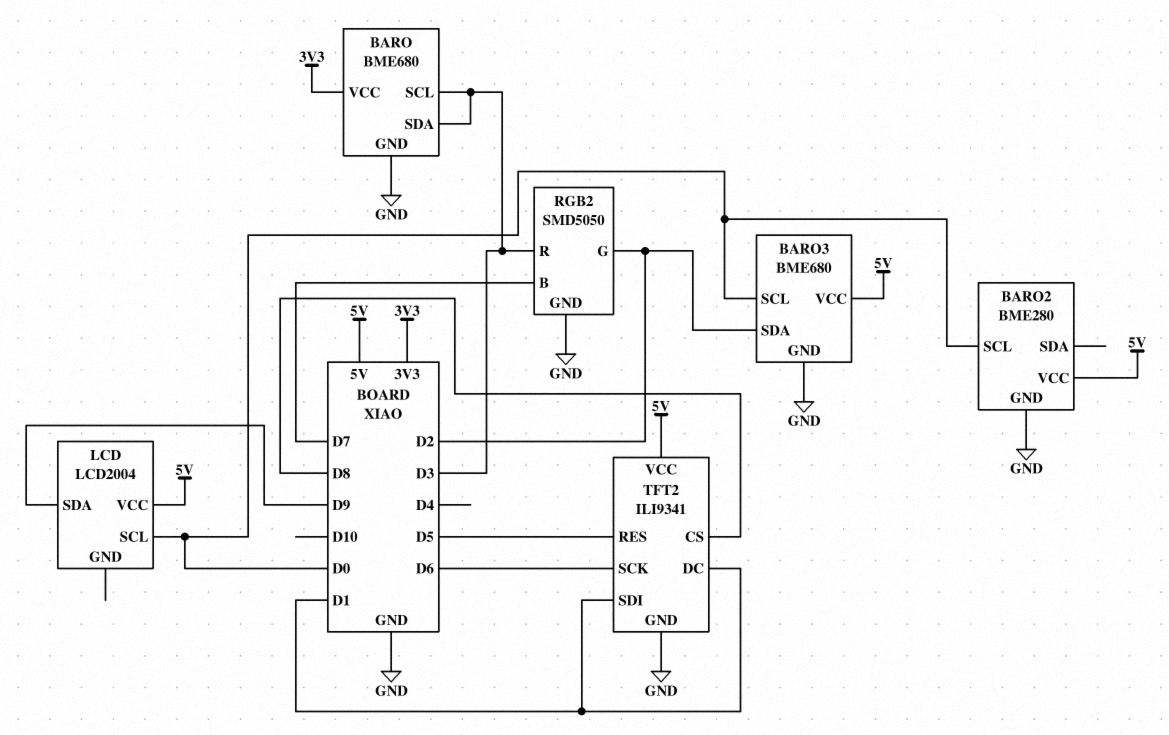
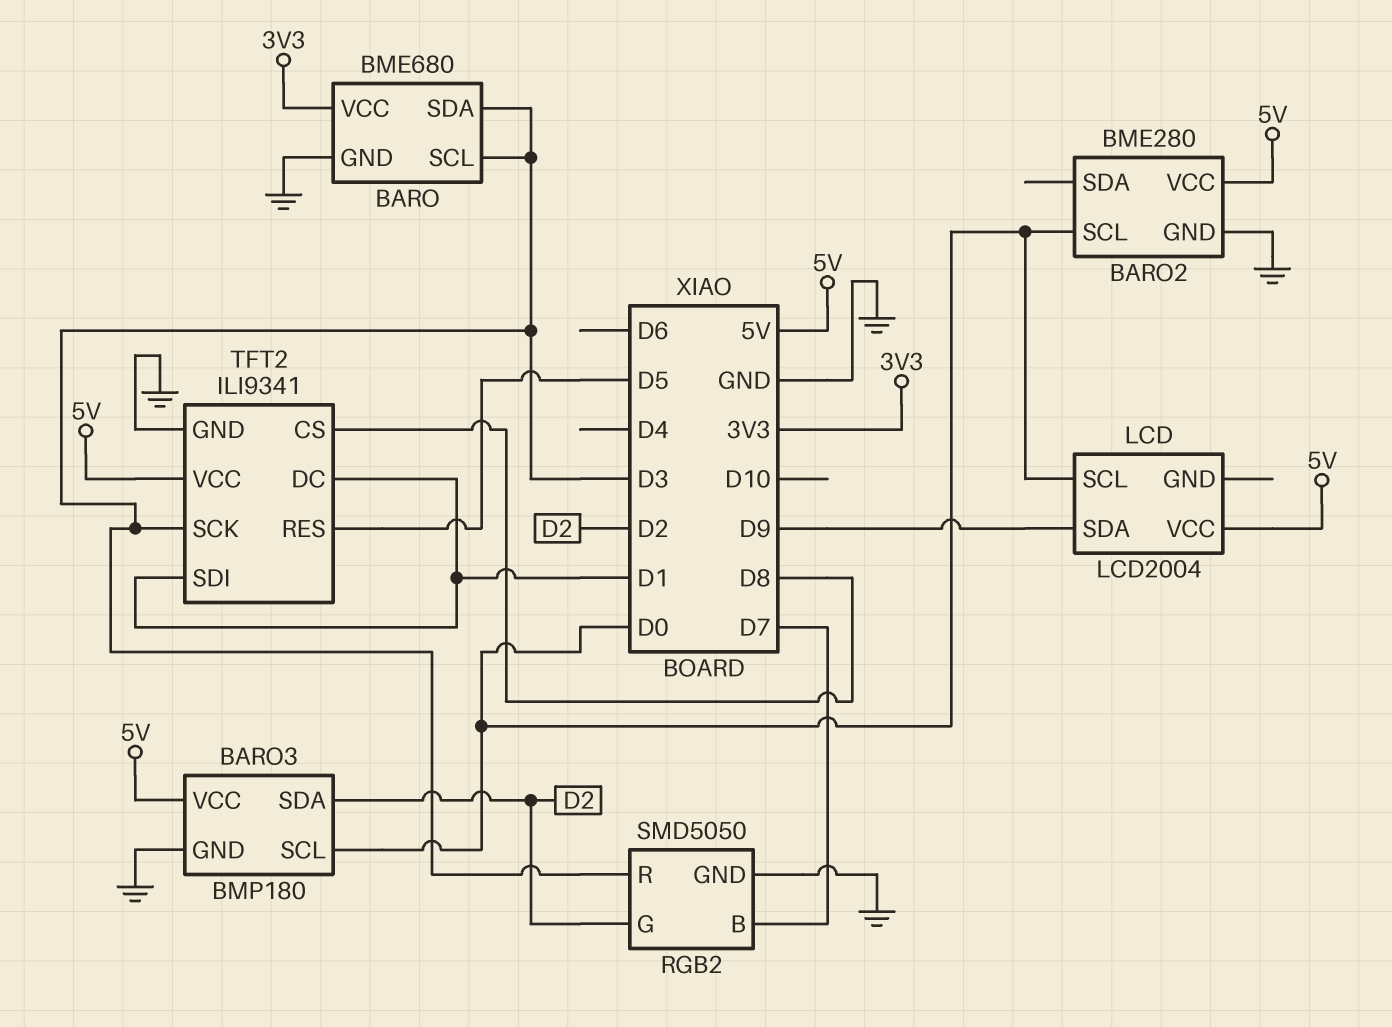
BARO3: BME680 -> BMP180
TFT2 pin SCK: D6 -> D3

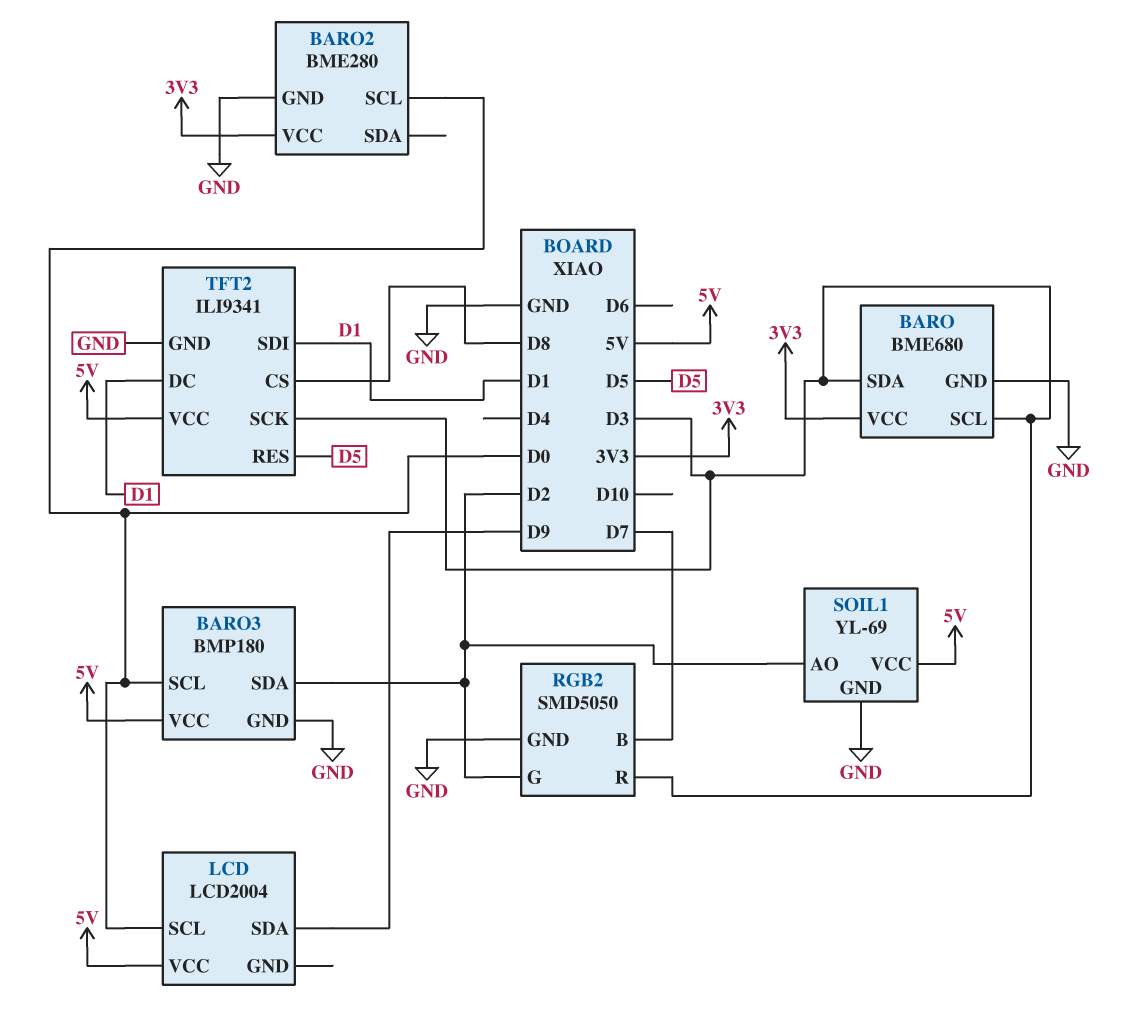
BARO2 pin VCC: 5V -> 3V3
SOIL1: none -> YL-69
SOIL1 pin AO: none -> D2
SOIL1 pin GND: none -> GND
SOIL1 pin VCC: none -> 5V

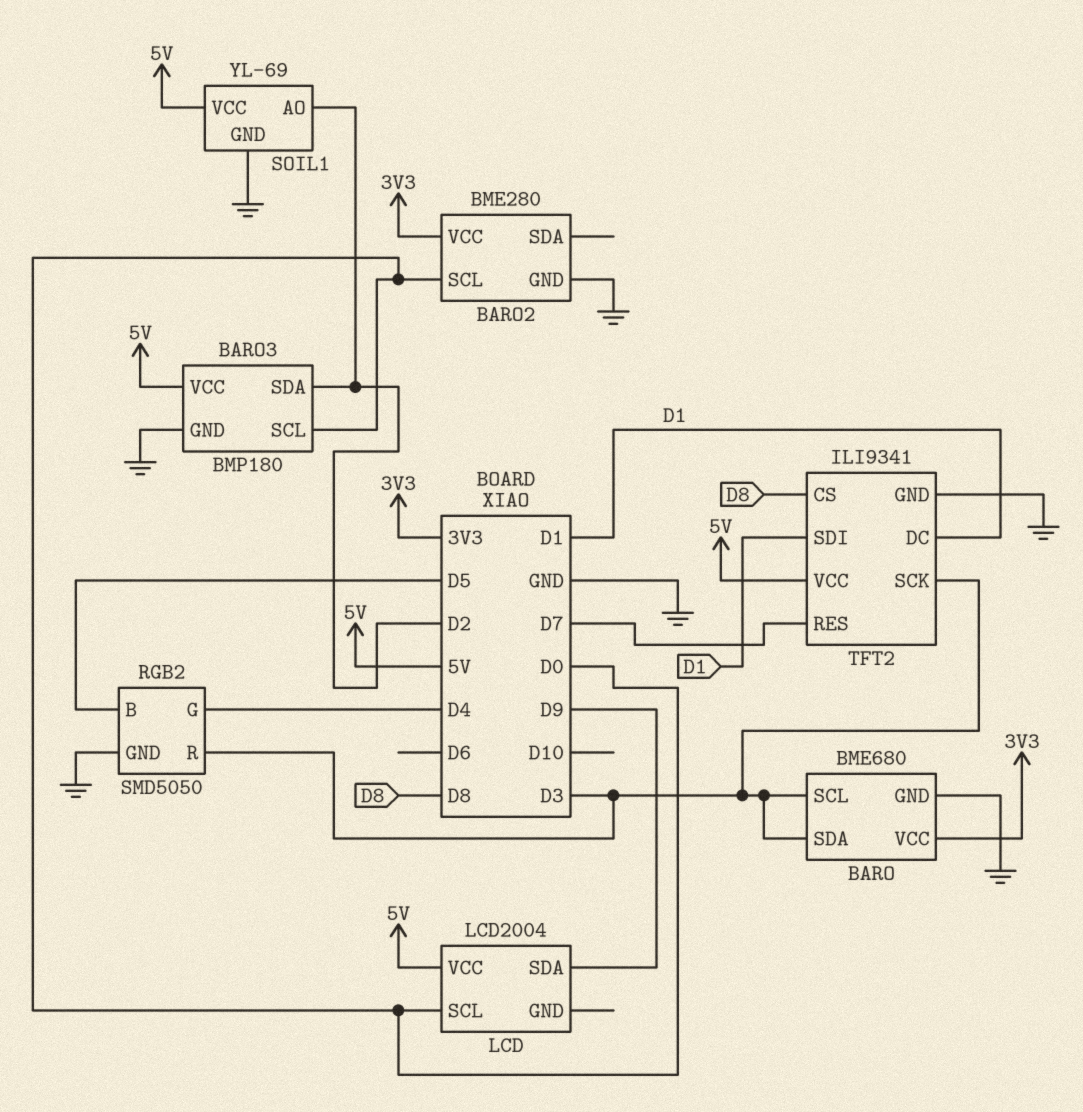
RGB2 pin B: D7 -> D5
RGB2 pin G: D2 -> D4
TFT2 pin RES: D5 -> D7

